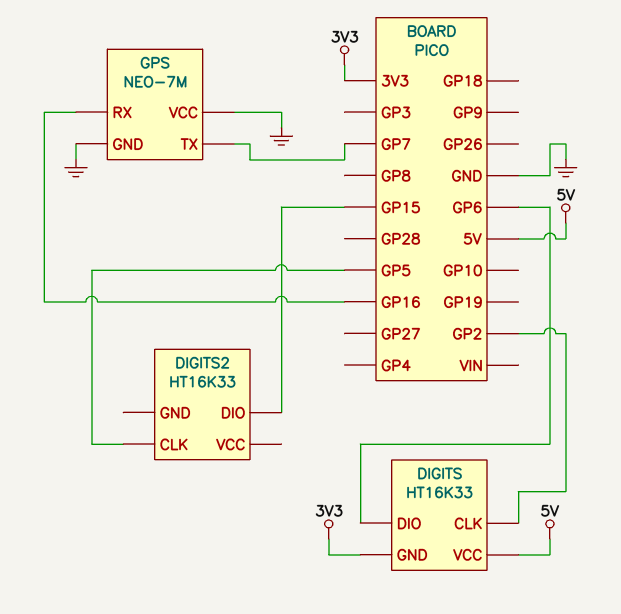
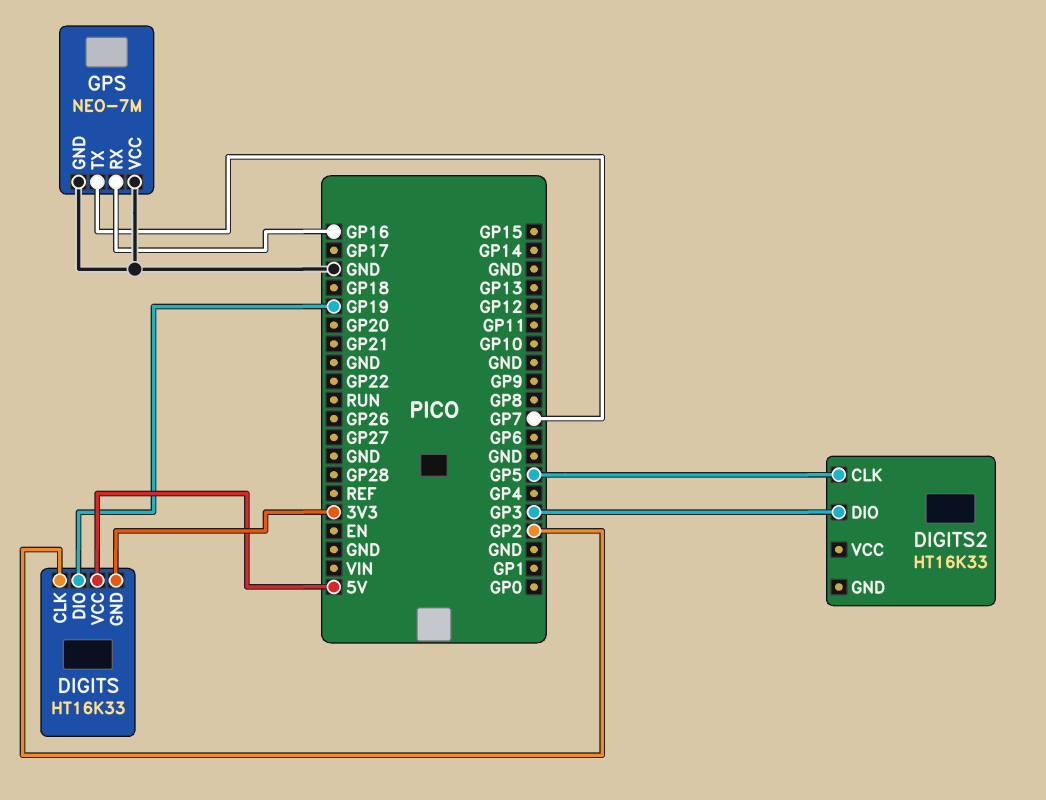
DIGITS pin DIO: GP6 -> GP19
DIGITS2 pin DIO: GP15 -> GP3

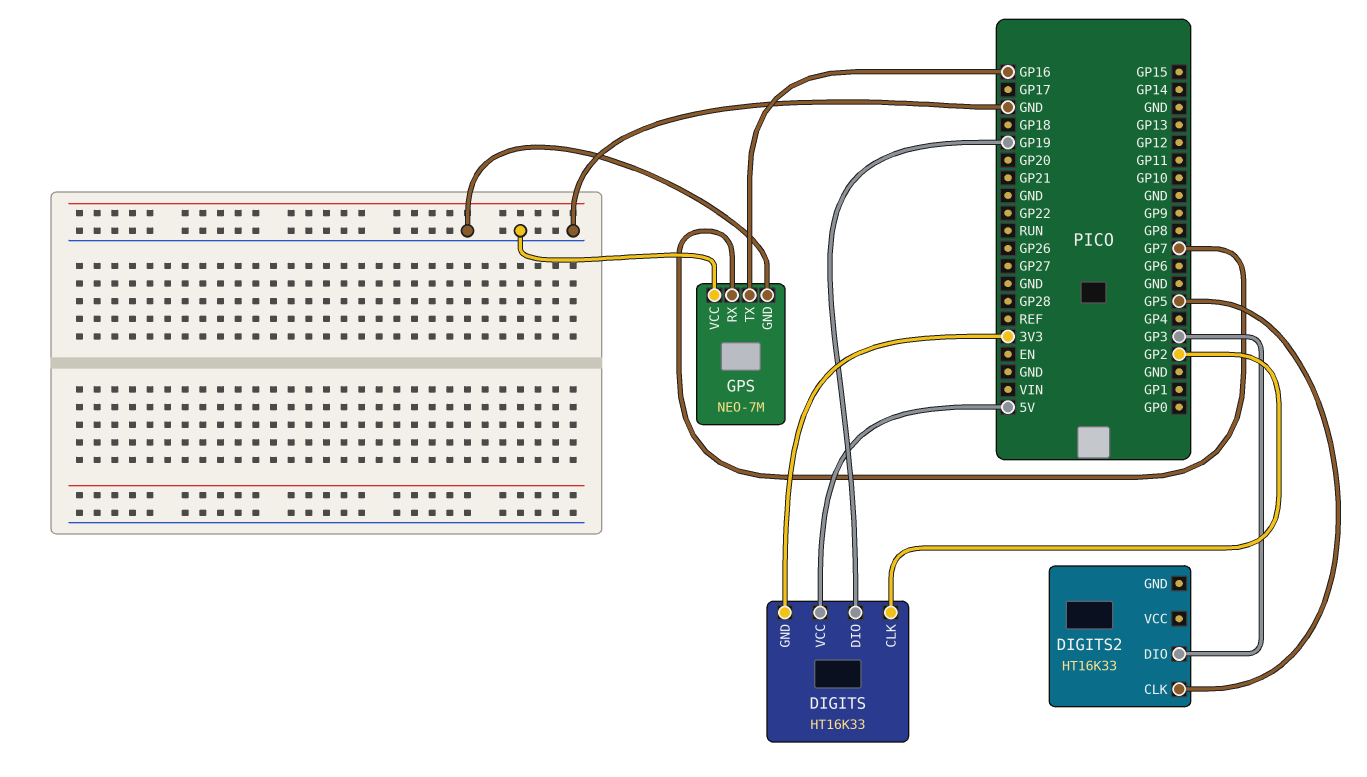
GPS pin RX: GP16 -> GP7
GPS pin TX: GP7 -> GP16

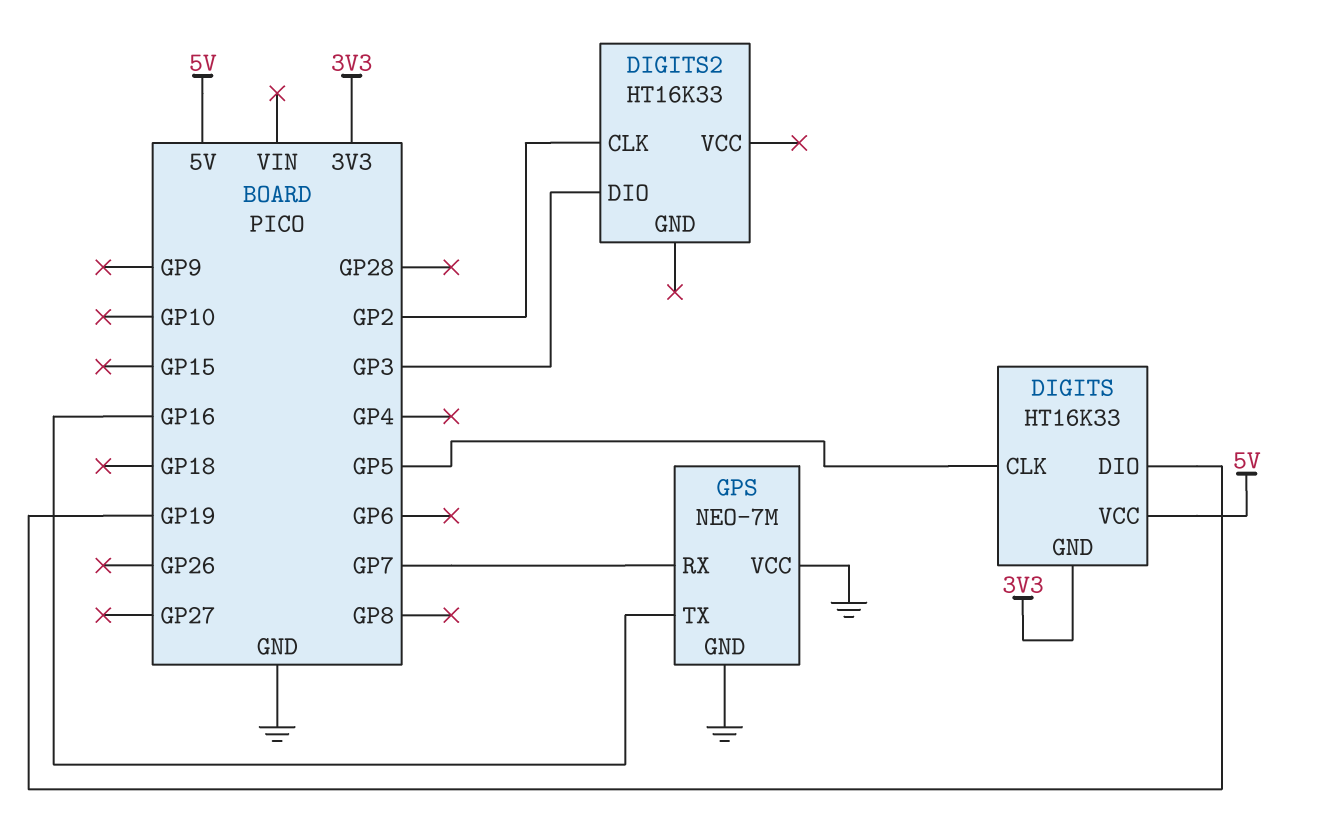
DIGITS pin CLK: GP2 -> GP5
DIGITS2 pin CLK: GP5 -> GP2

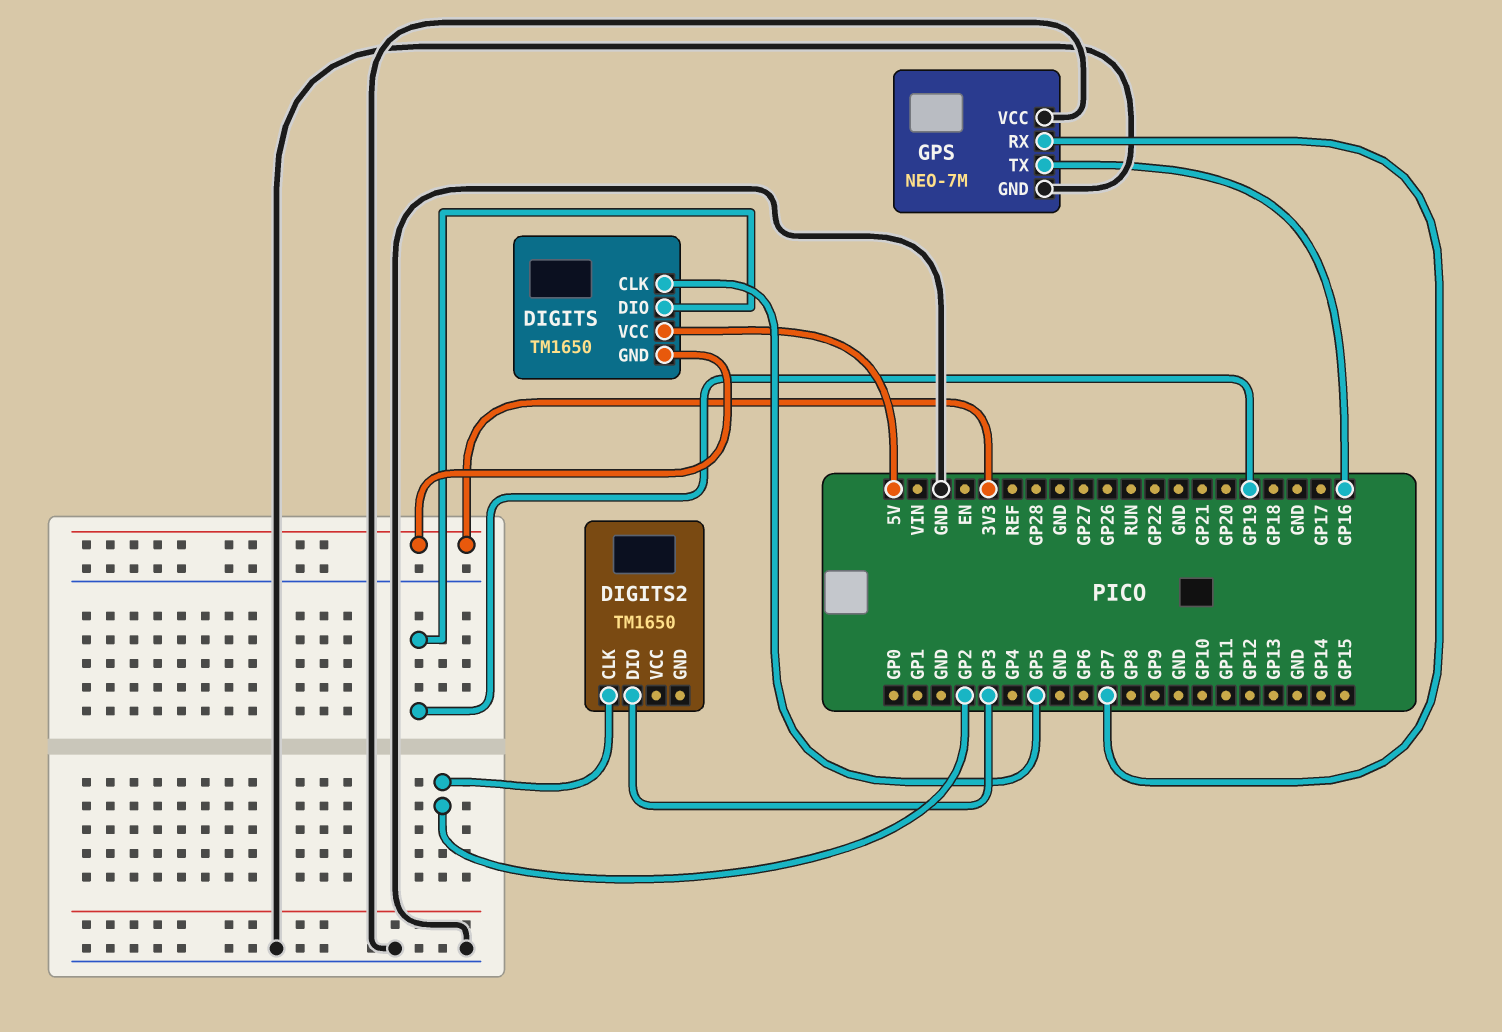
DIGITS: HT16K33 -> TM1650
DIGITS2: HT16K33 -> TM1650

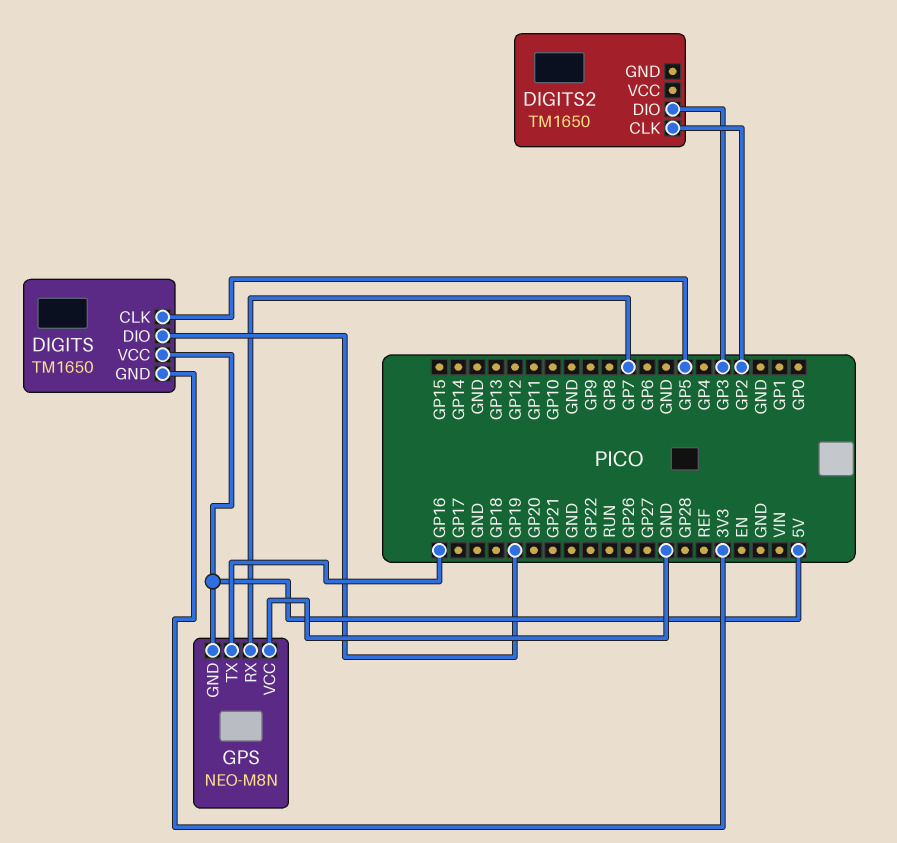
GPS: NEO-7M -> NEO-M8N
GPS pin GND: GND -> 5V

